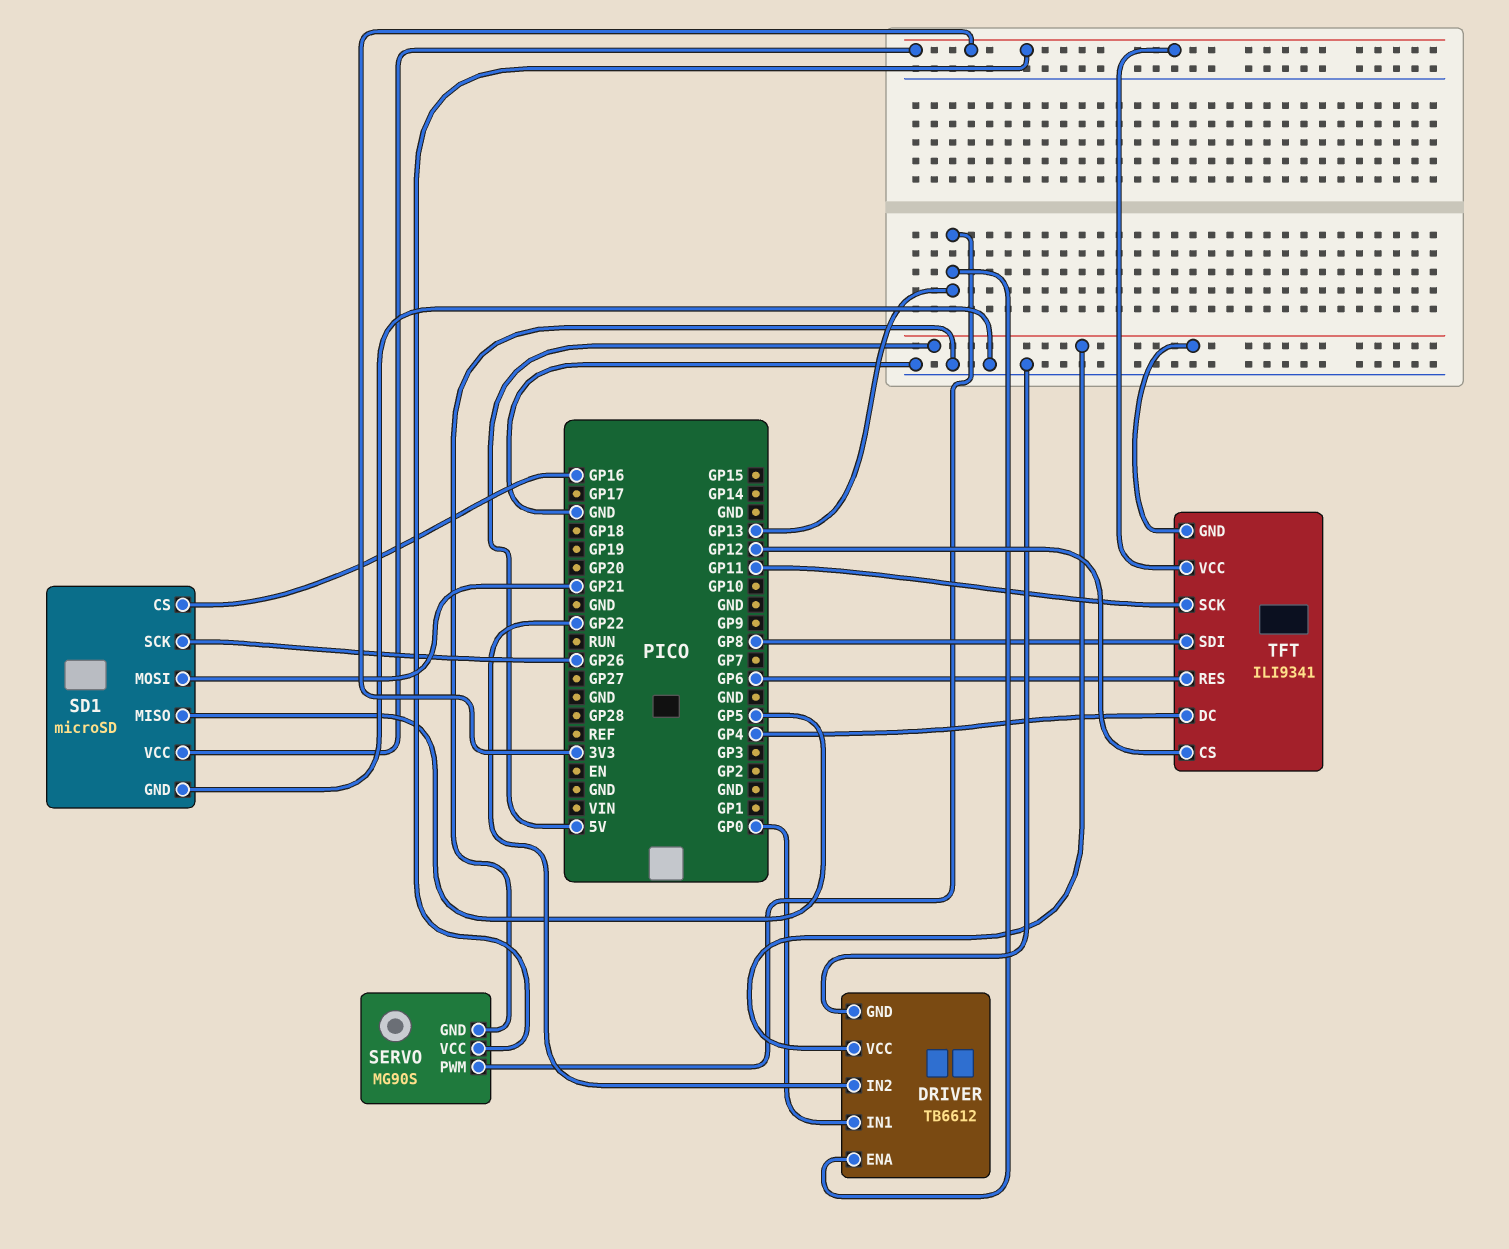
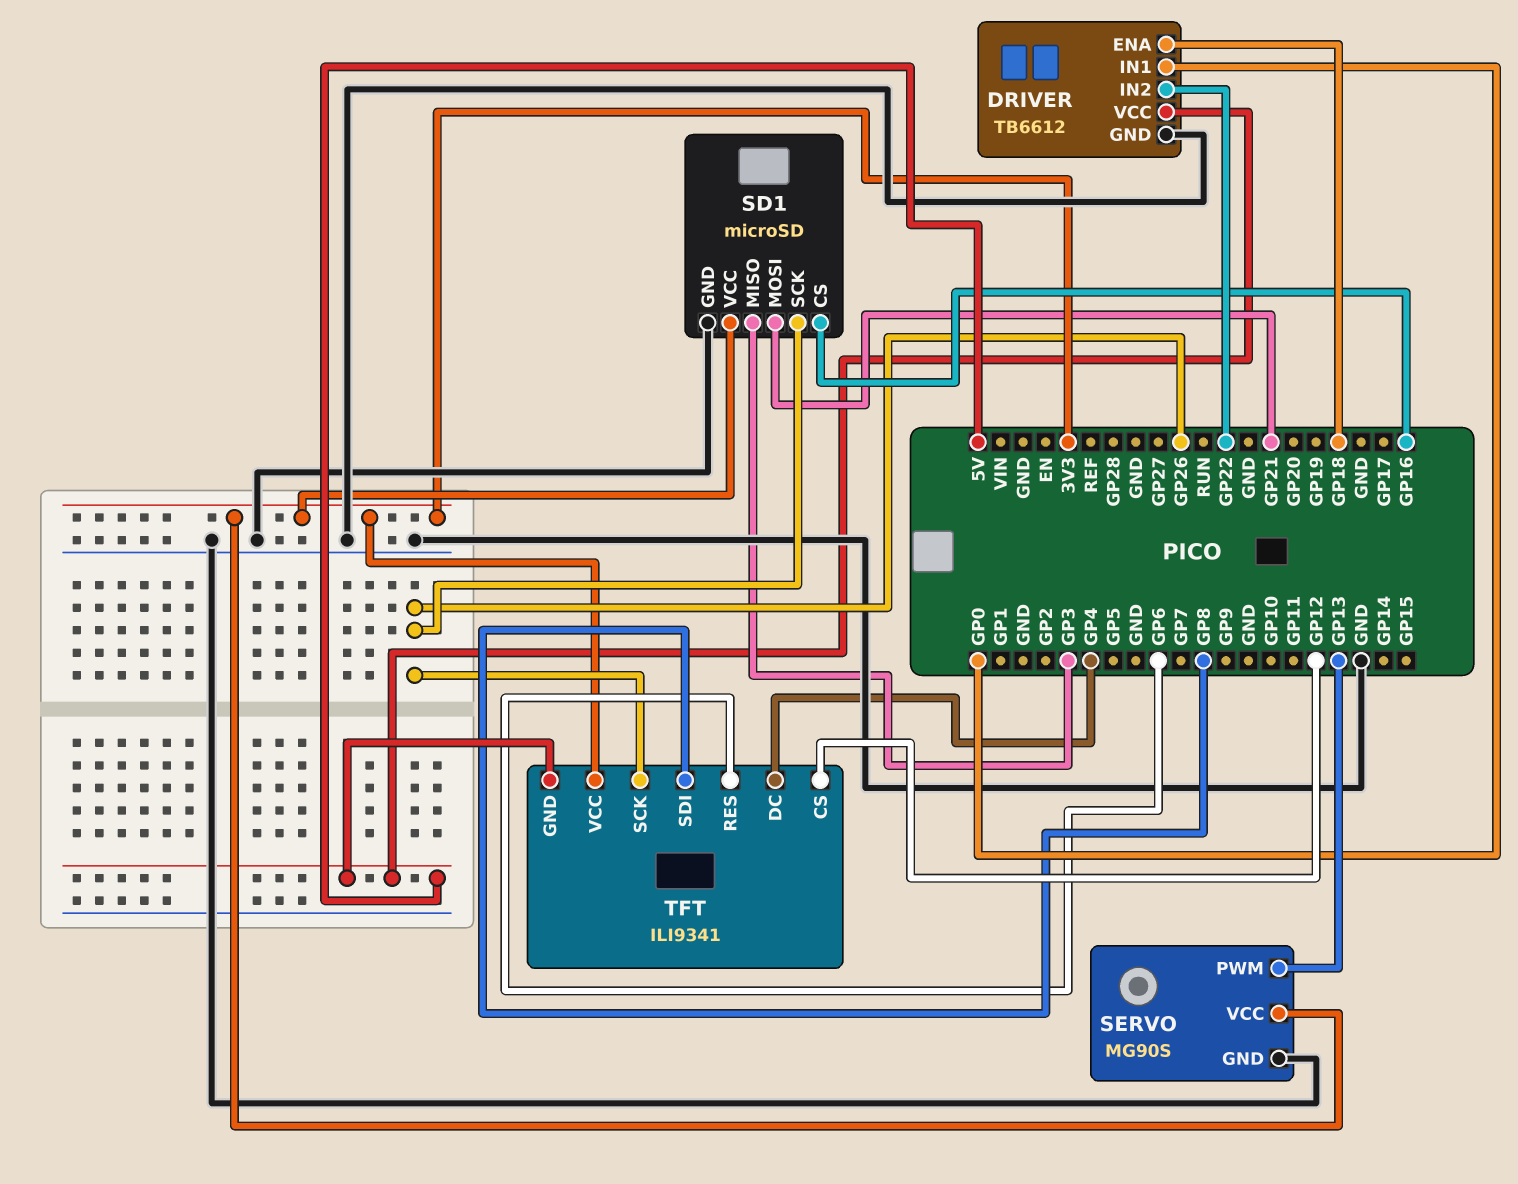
DRIVER pin ENA: GP13 -> GP18
SD1 pin MISO: GP5 -> GP3
TFT pin SCK: GP11 -> GP26

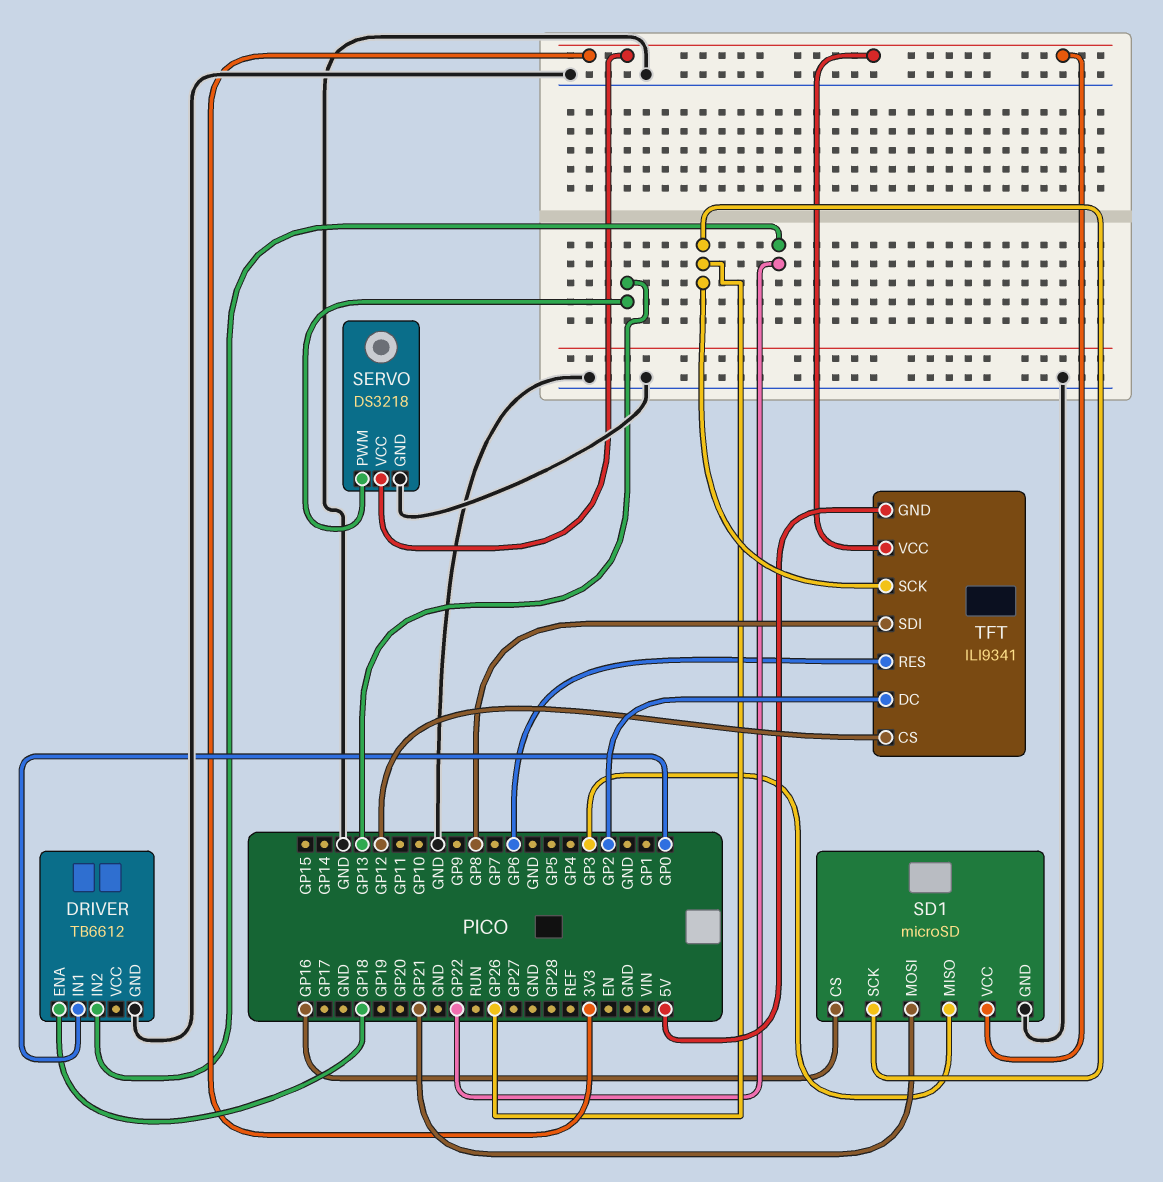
DRIVER pin VCC: 5V -> none
SERVO: MG90S -> DS3218
TFT pin DC: GP4 -> GP2

